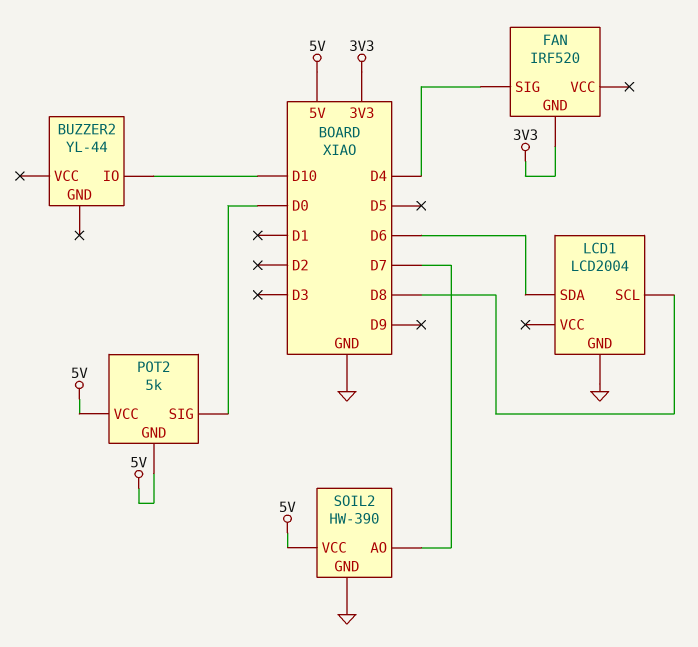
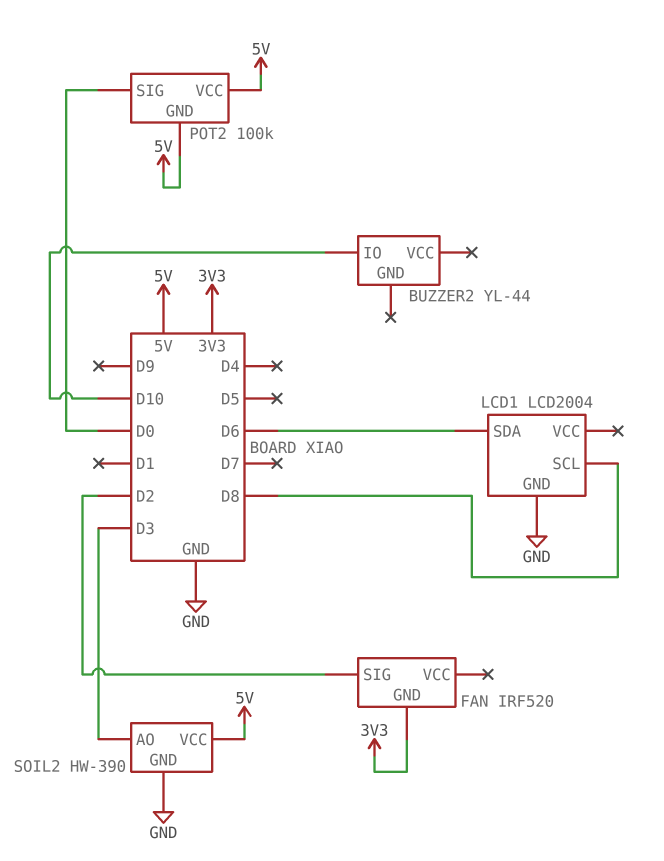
FAN pin SIG: D4 -> D2
POT2: 5k -> 100k
SOIL2 pin AO: D7 -> D3

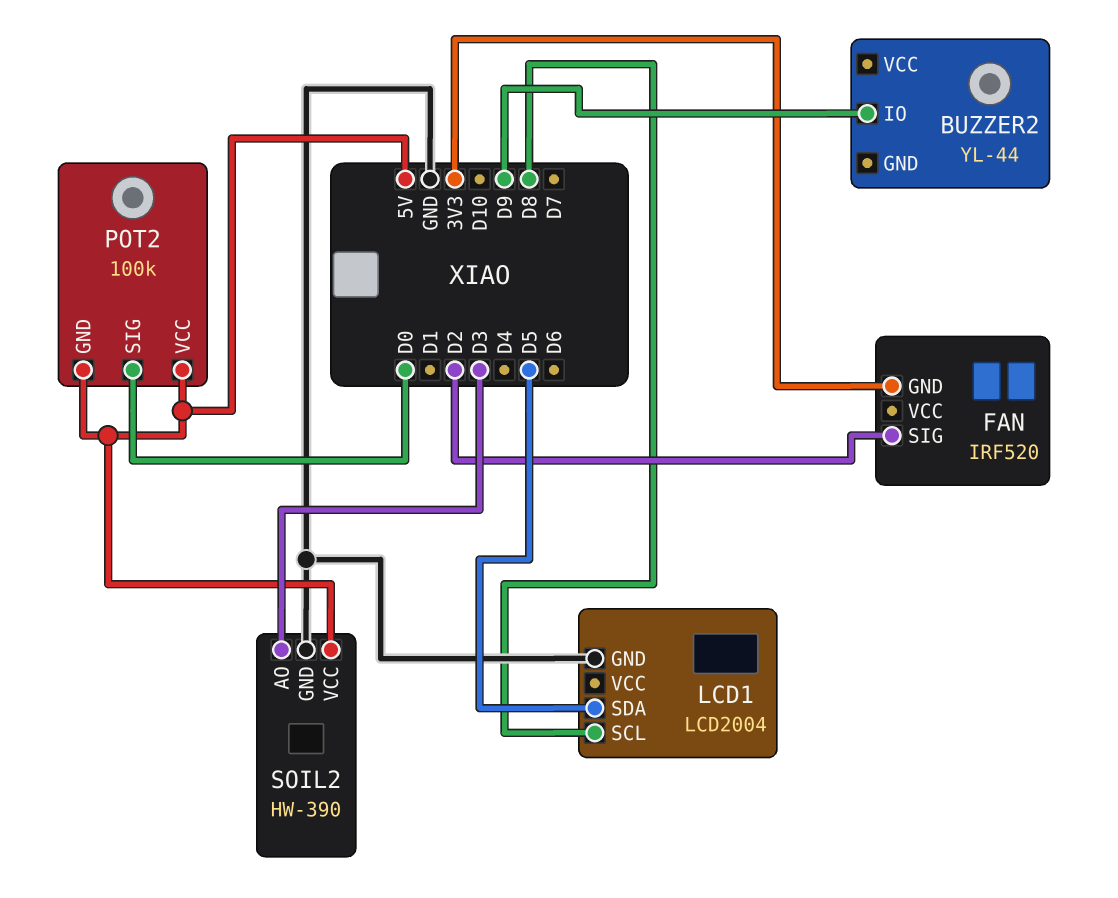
BUZZER2 pin IO: D10 -> D9
LCD1 pin SDA: D6 -> D5

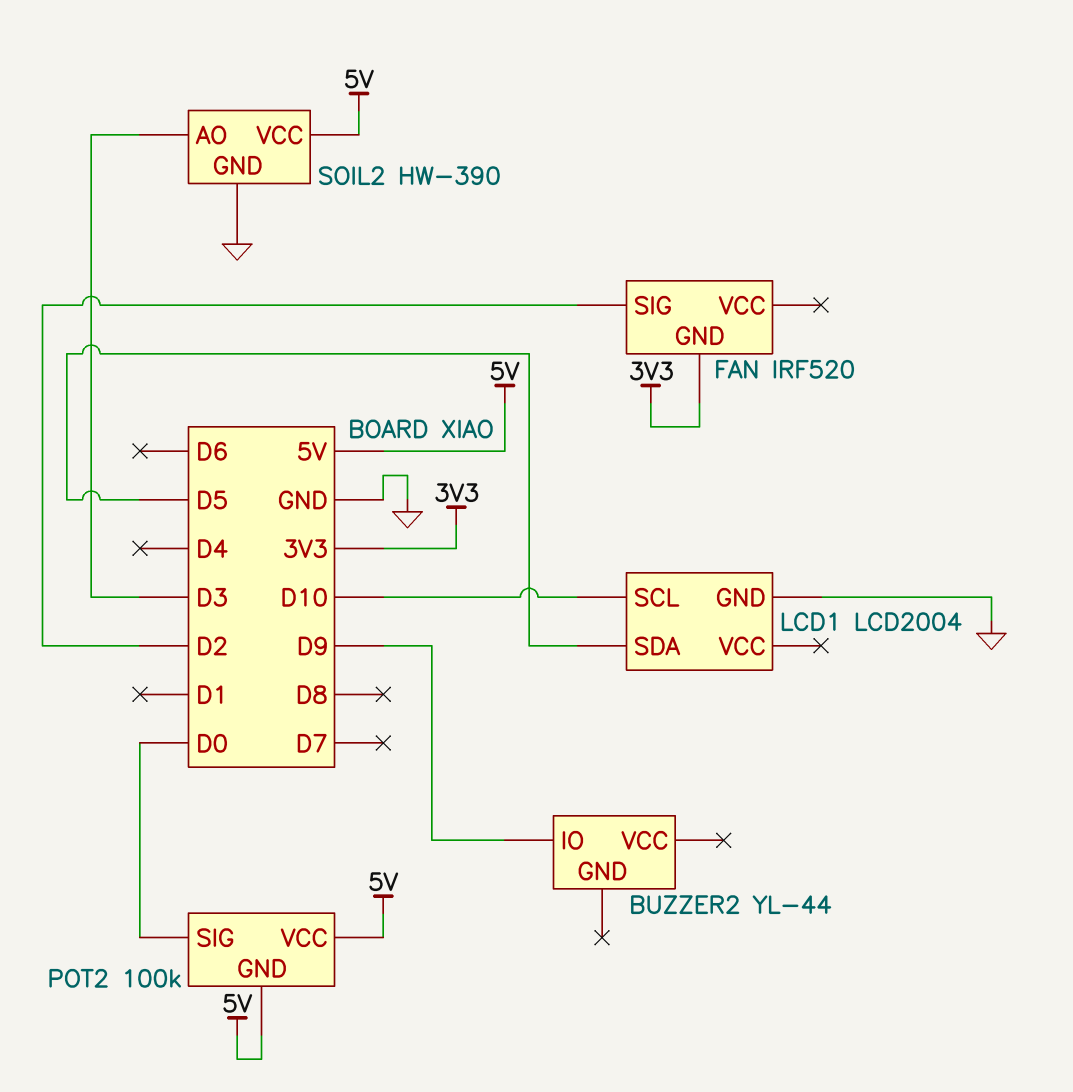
LCD1 pin SCL: D8 -> D10

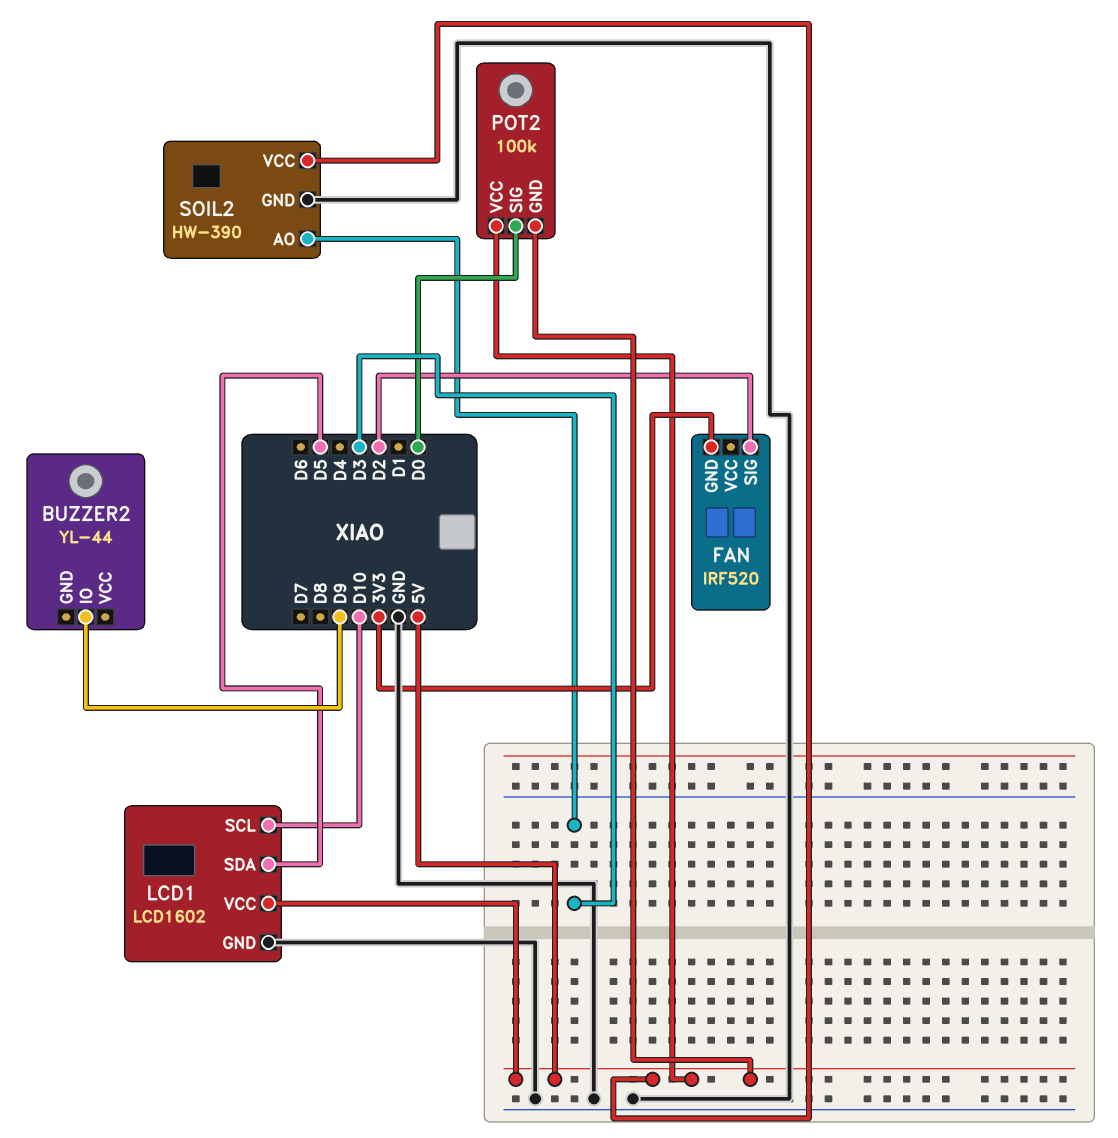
LCD1: LCD2004 -> LCD1602
LCD1 pin VCC: none -> 5V

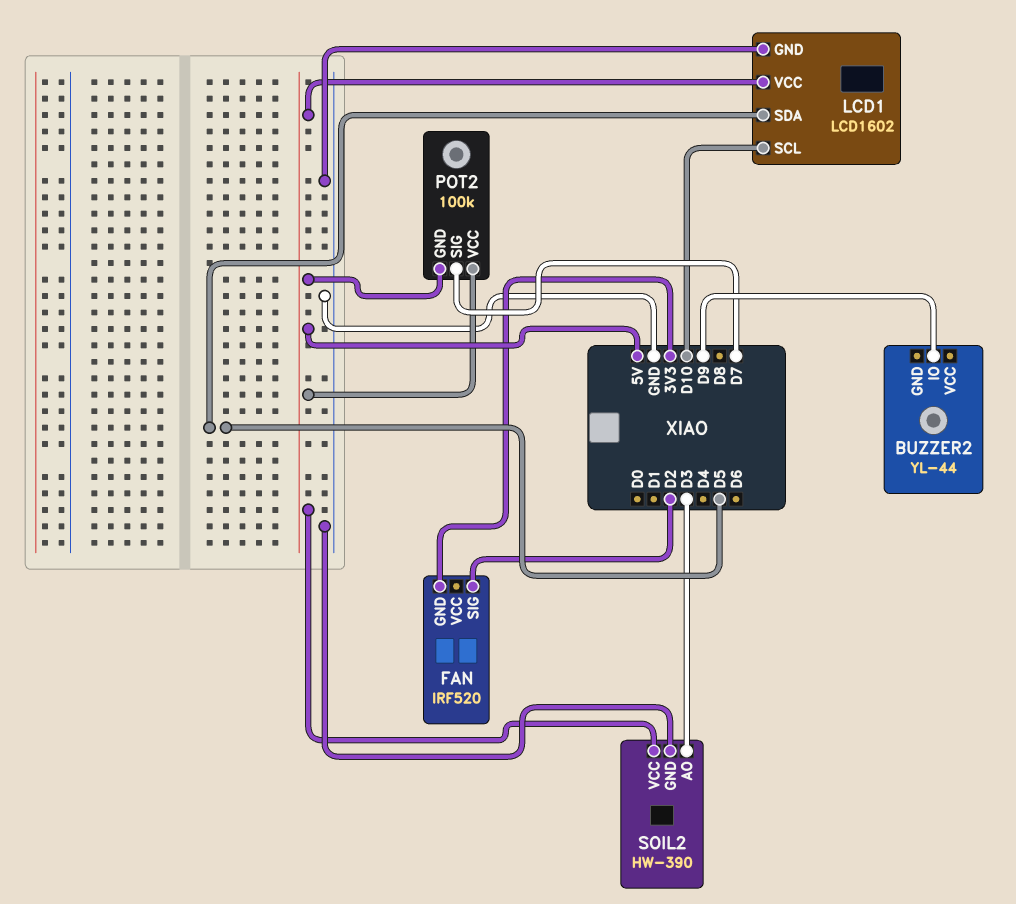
POT2 pin SIG: D0 -> D7

